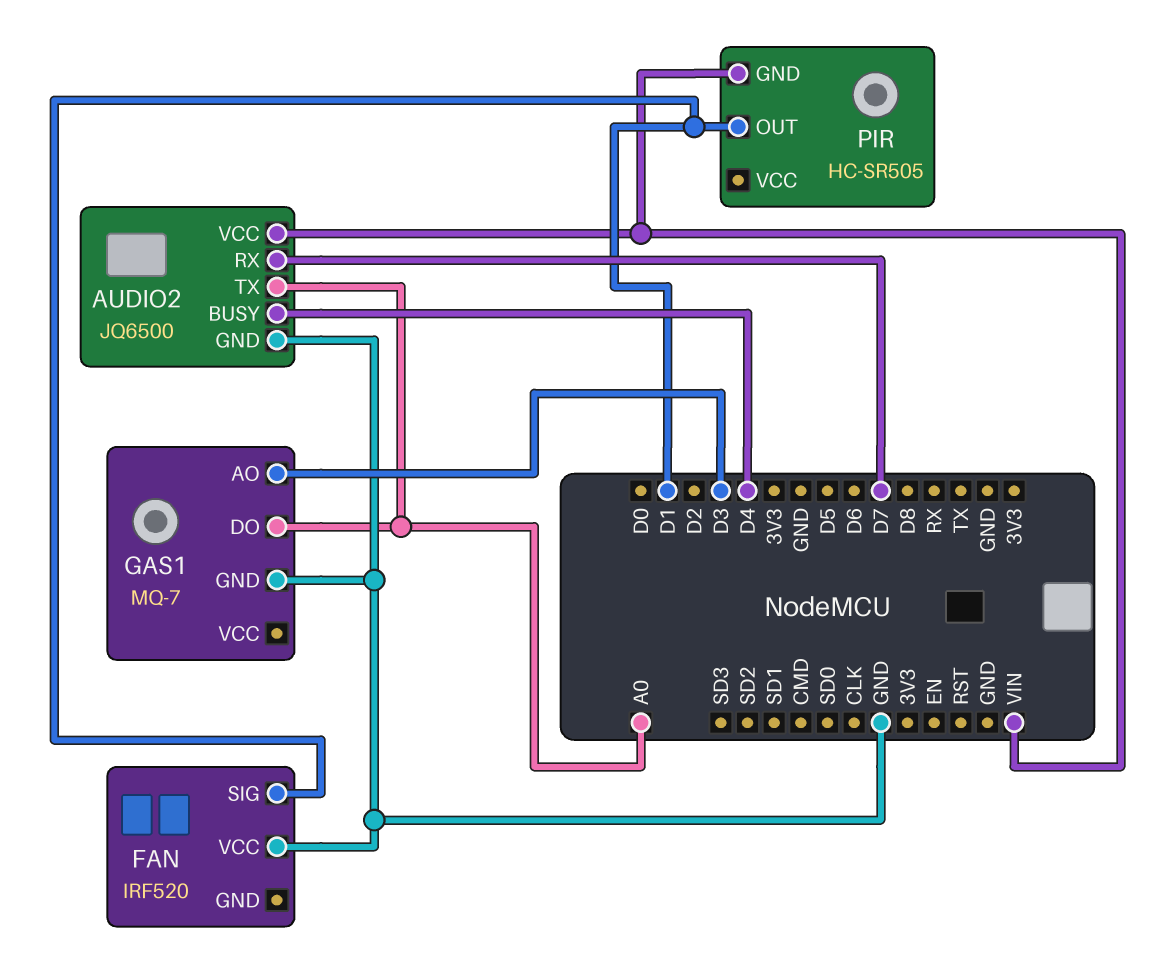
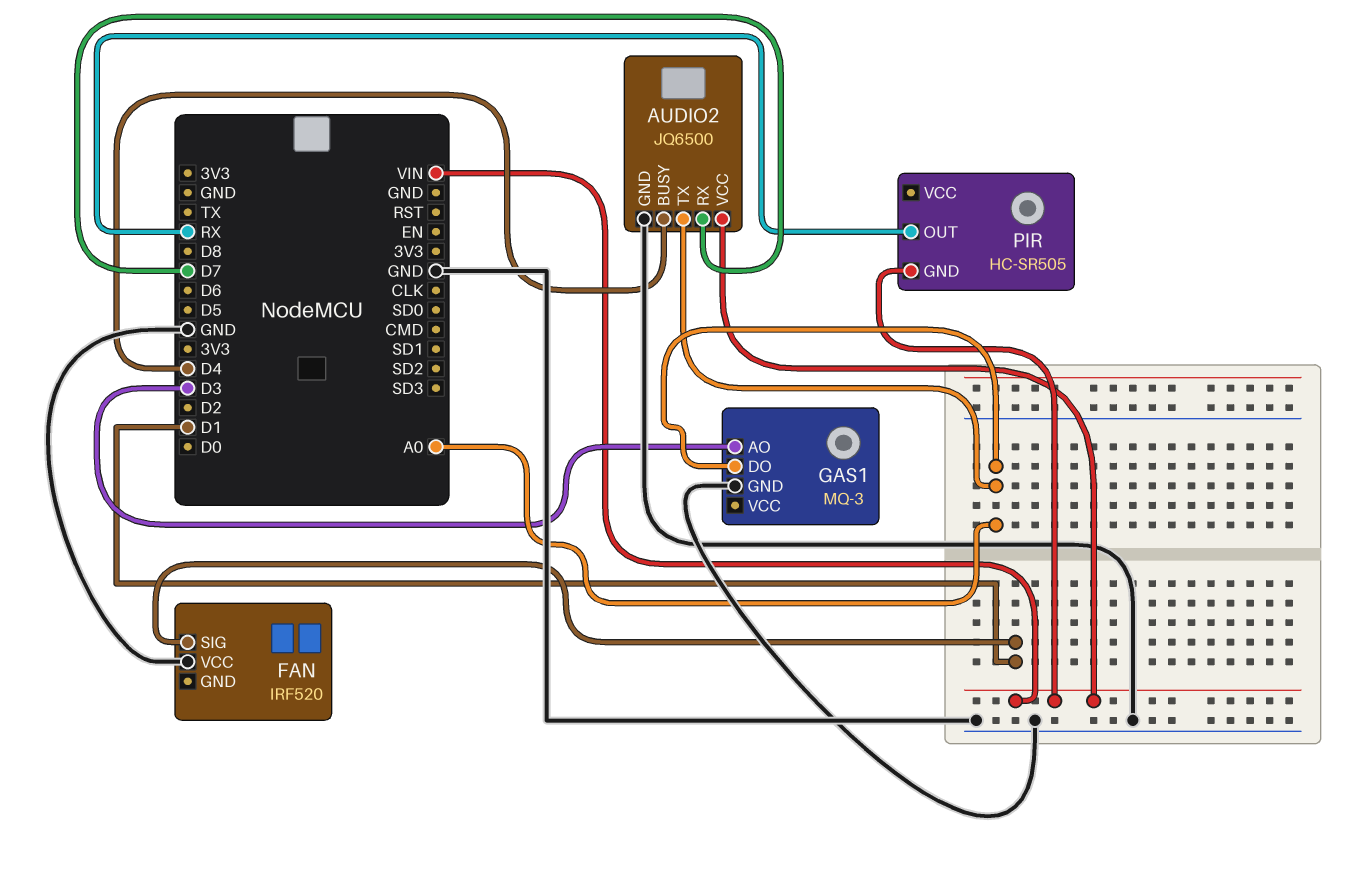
GAS1: MQ-7 -> MQ-3
PIR pin OUT: D1 -> RX

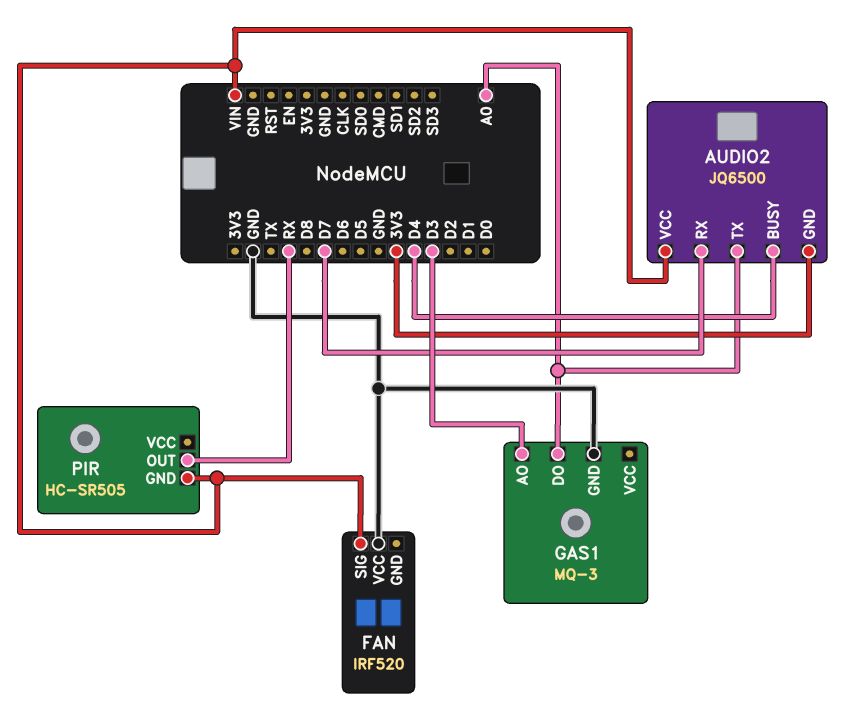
AUDIO2 pin GND: GND -> 3V3
FAN pin SIG: D1 -> VIN

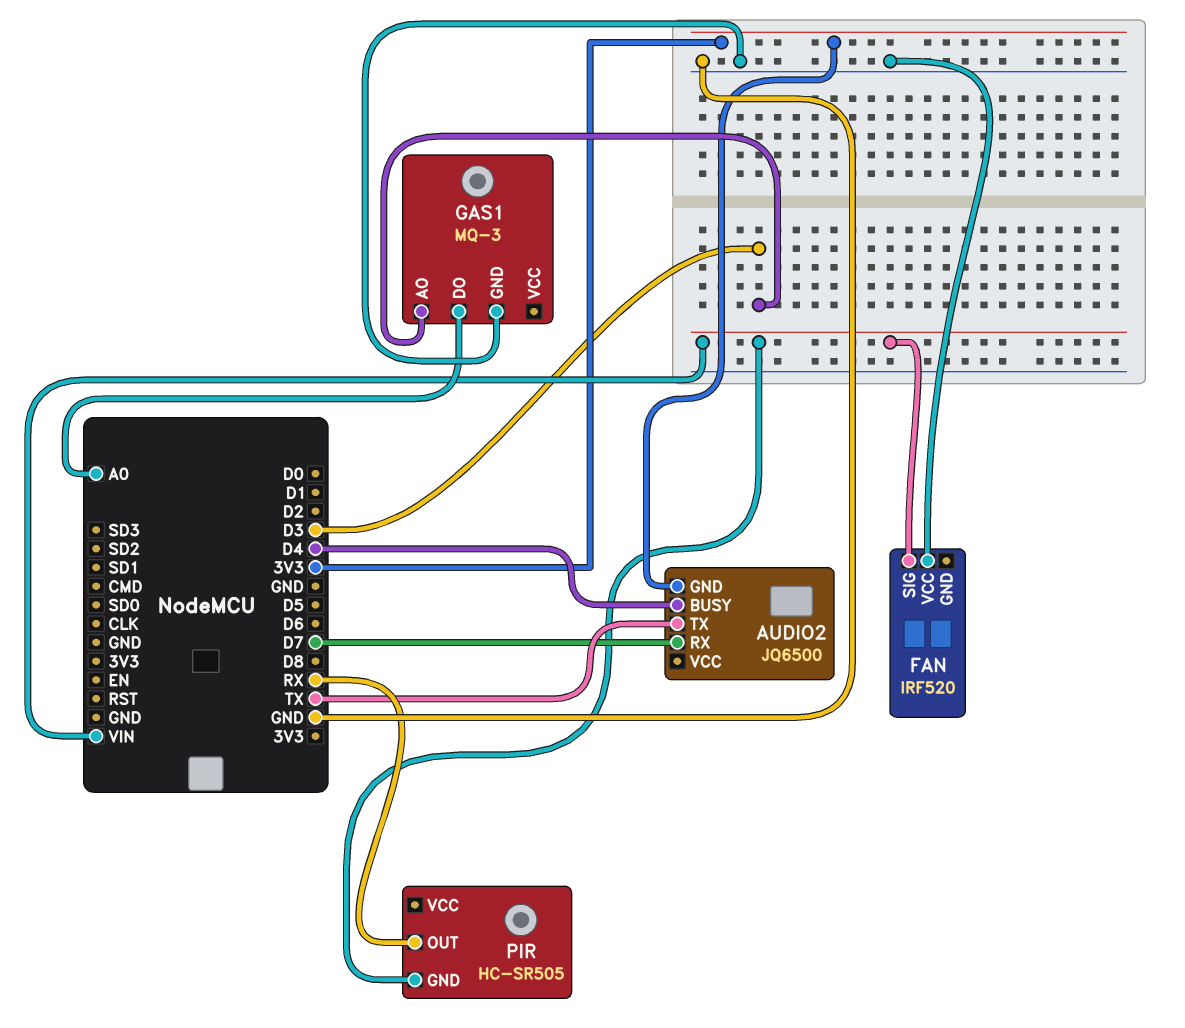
AUDIO2 pin TX: A0 -> TX
AUDIO2 pin VCC: VIN -> none

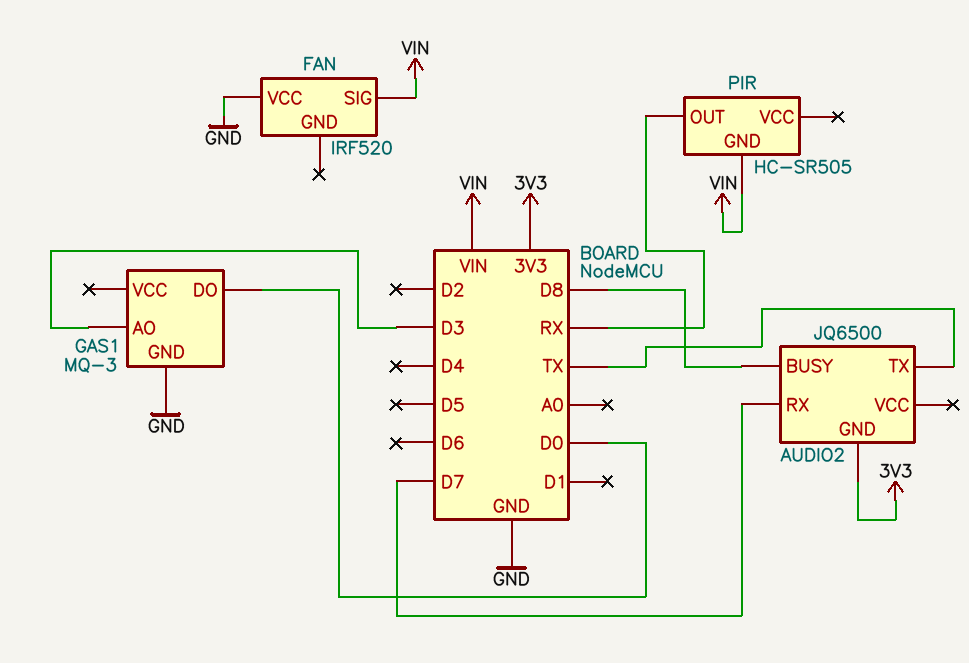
AUDIO2 pin BUSY: D4 -> D8
GAS1 pin DO: A0 -> D0

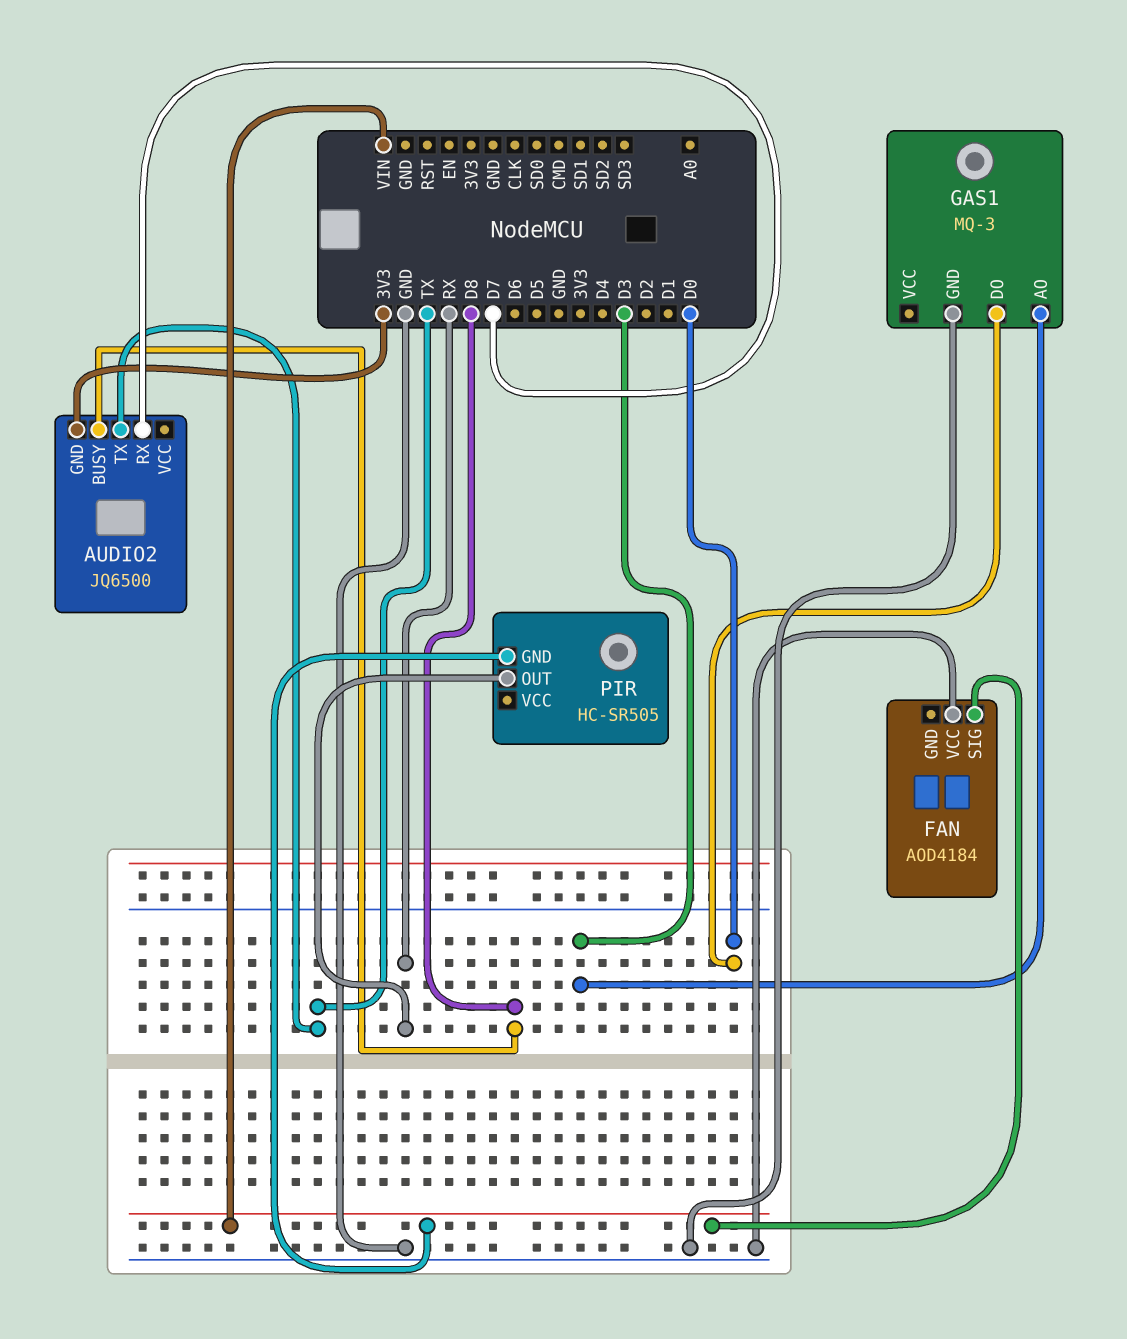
FAN: IRF520 -> AOD4184

